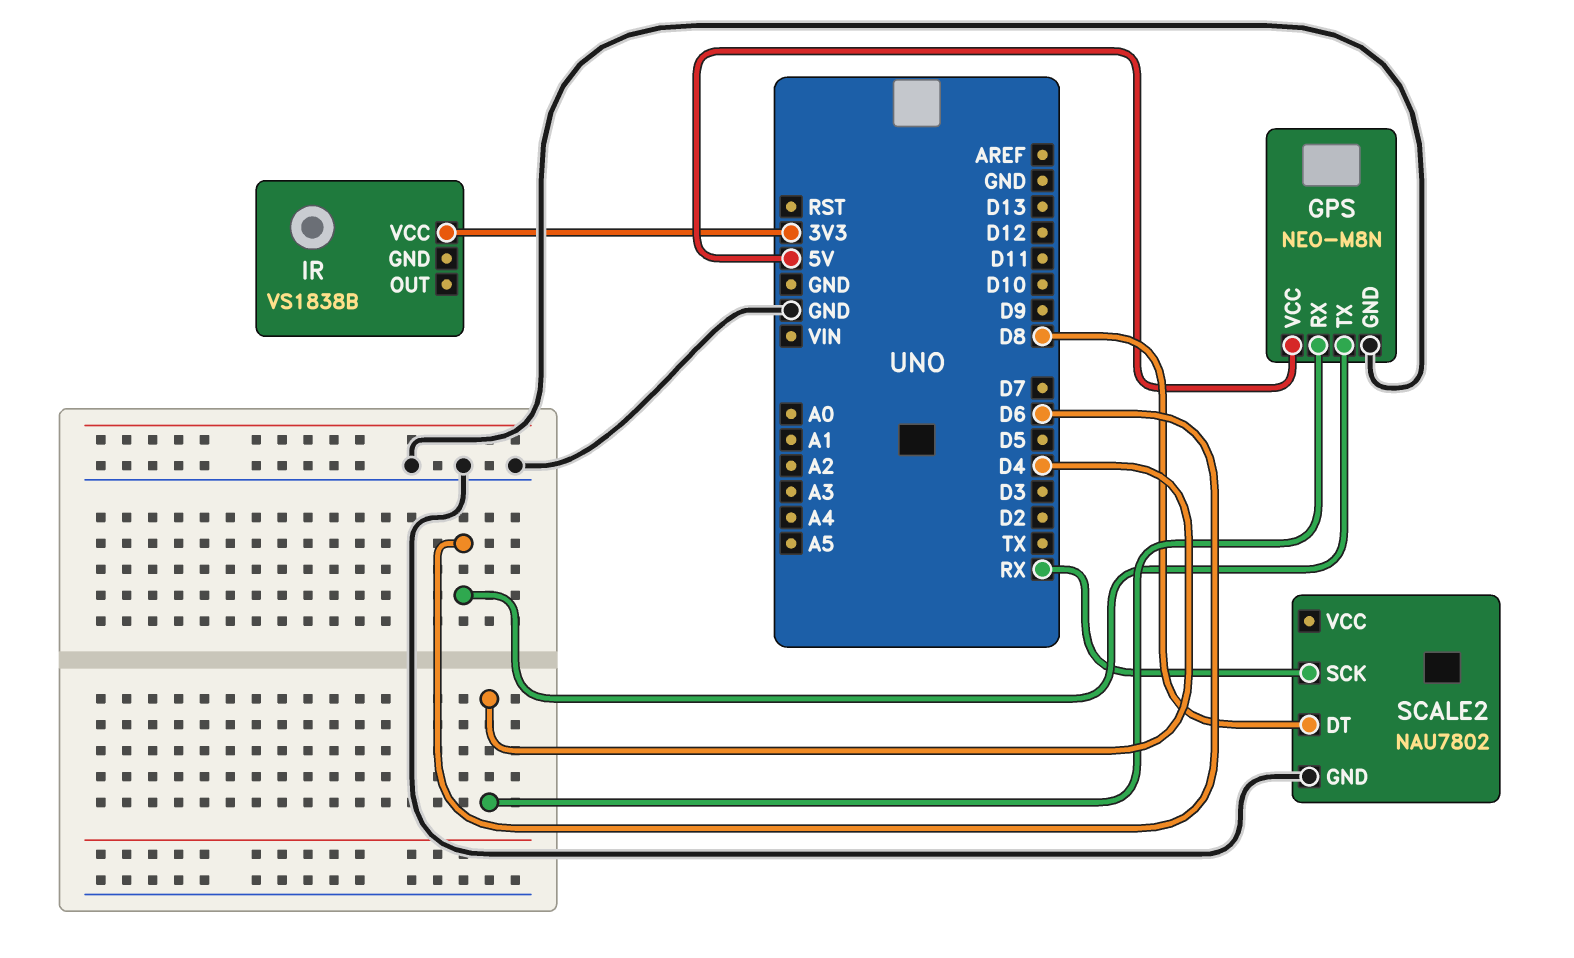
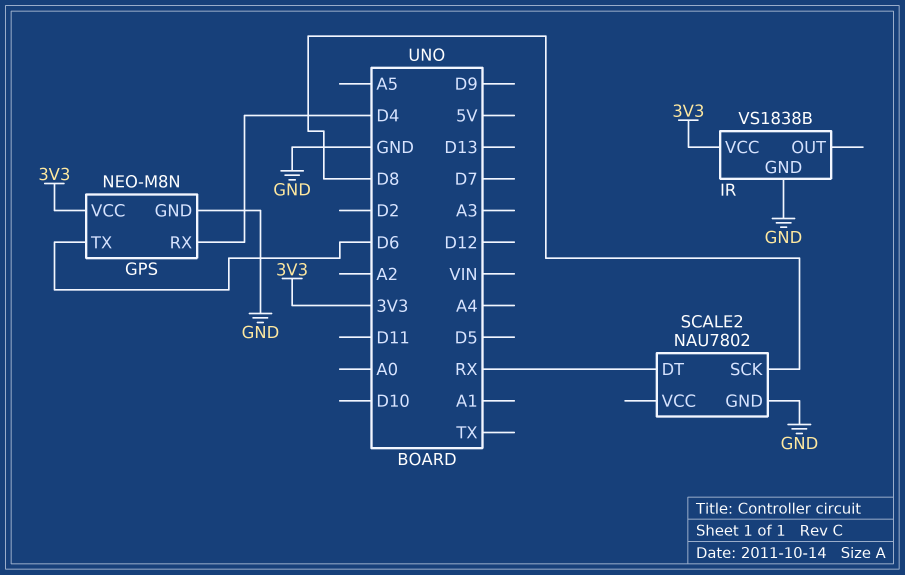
GPS pin VCC: 5V -> 3V3
IR pin GND: none -> GND
SCALE2 pin DT: D8 -> RX
SCALE2 pin SCK: RX -> D8

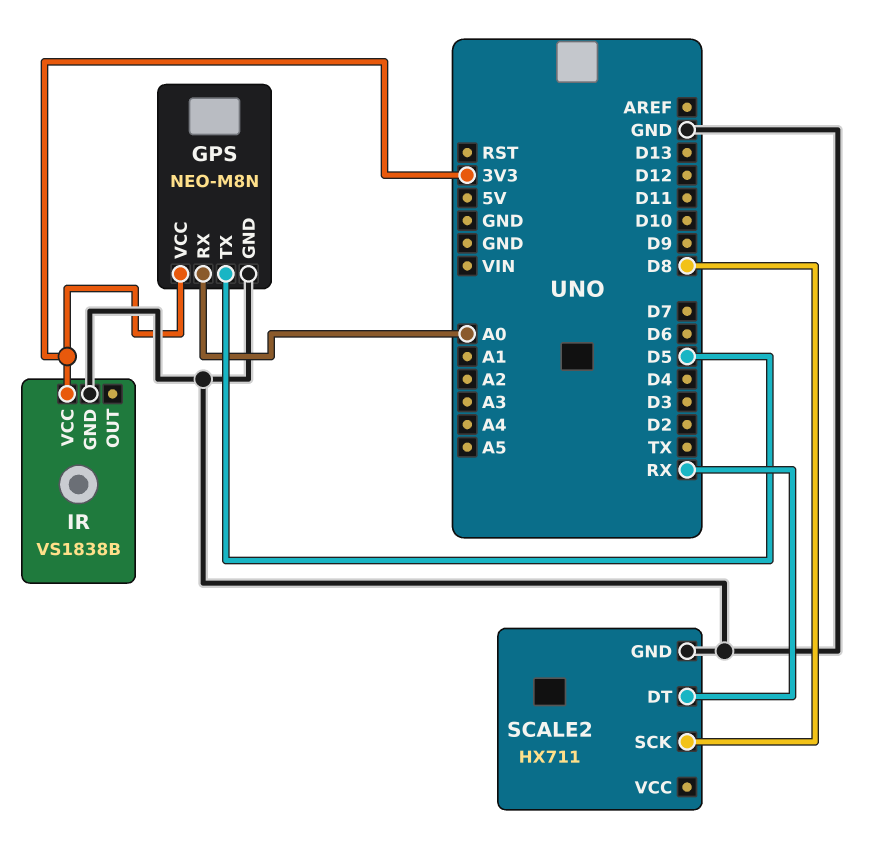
GPS pin RX: D4 -> A0
GPS pin TX: D6 -> D5
SCALE2: NAU7802 -> HX711

